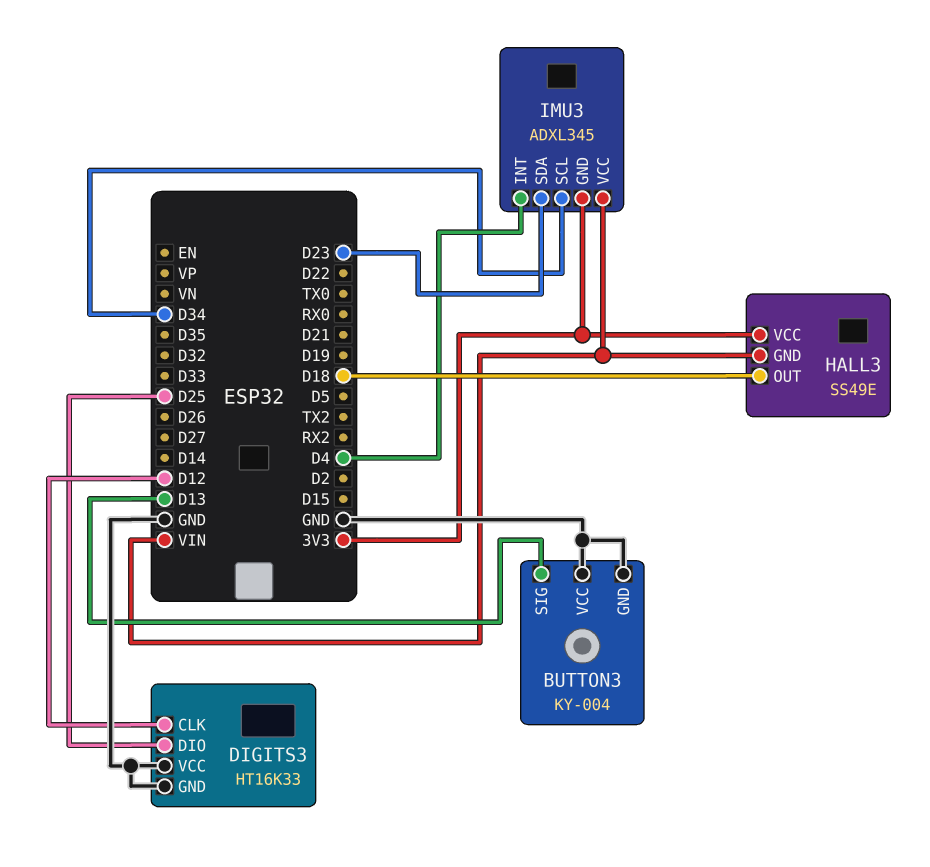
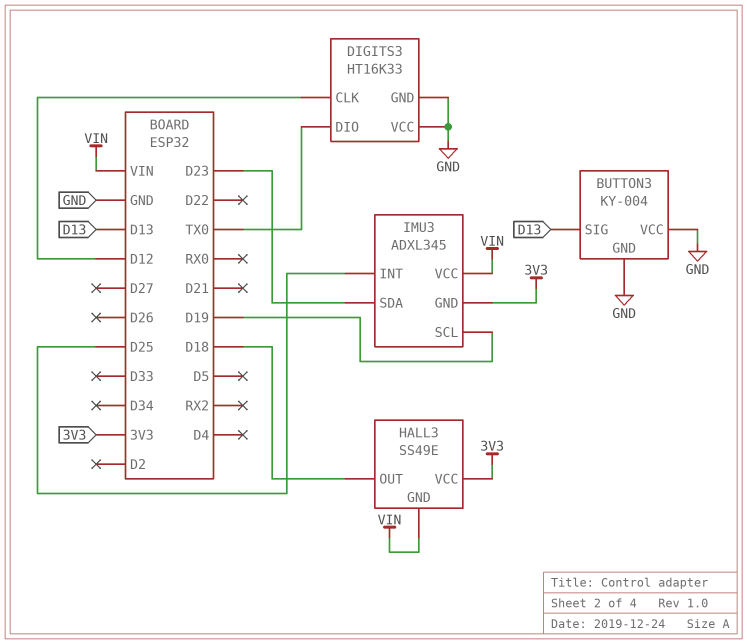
DIGITS3 pin DIO: D25 -> TX0
IMU3 pin INT: D4 -> D25
IMU3 pin SCL: D34 -> D19

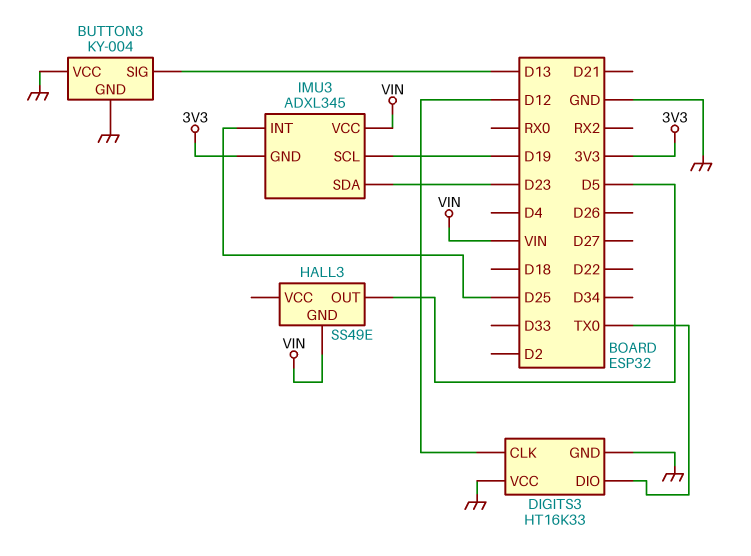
HALL3 pin OUT: D18 -> D5
HALL3 pin VCC: 3V3 -> none

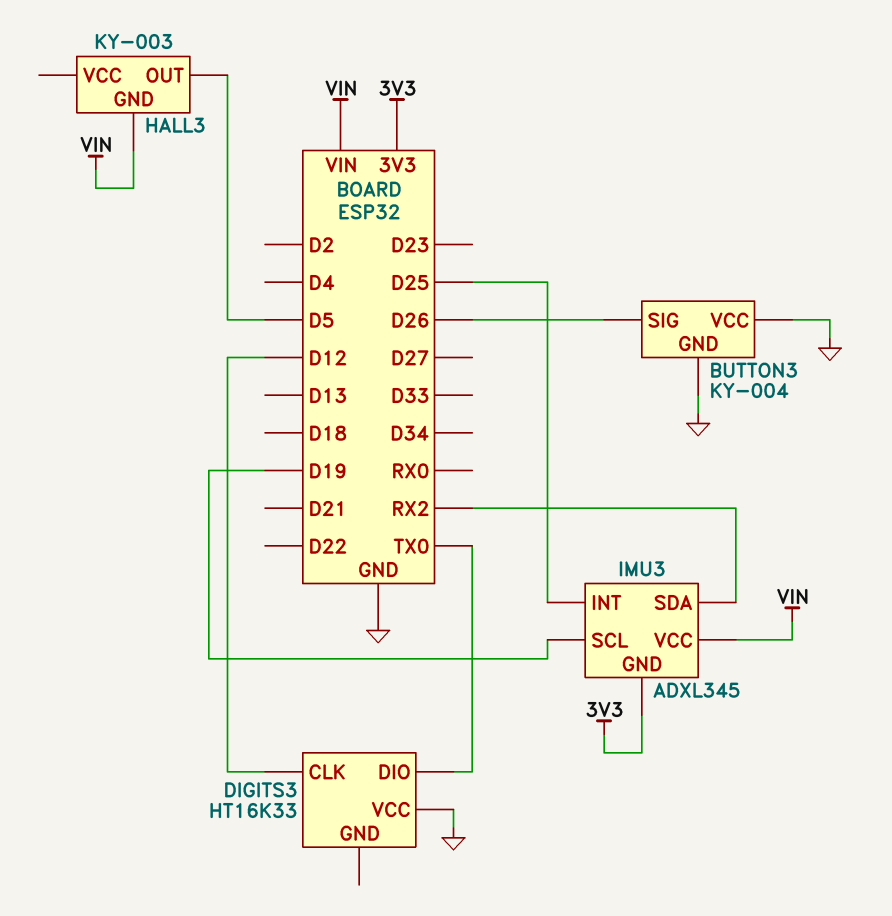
BUTTON3 pin SIG: D13 -> D26
DIGITS3 pin GND: GND -> none
HALL3: SS49E -> KY-003
IMU3 pin SDA: D23 -> RX2

